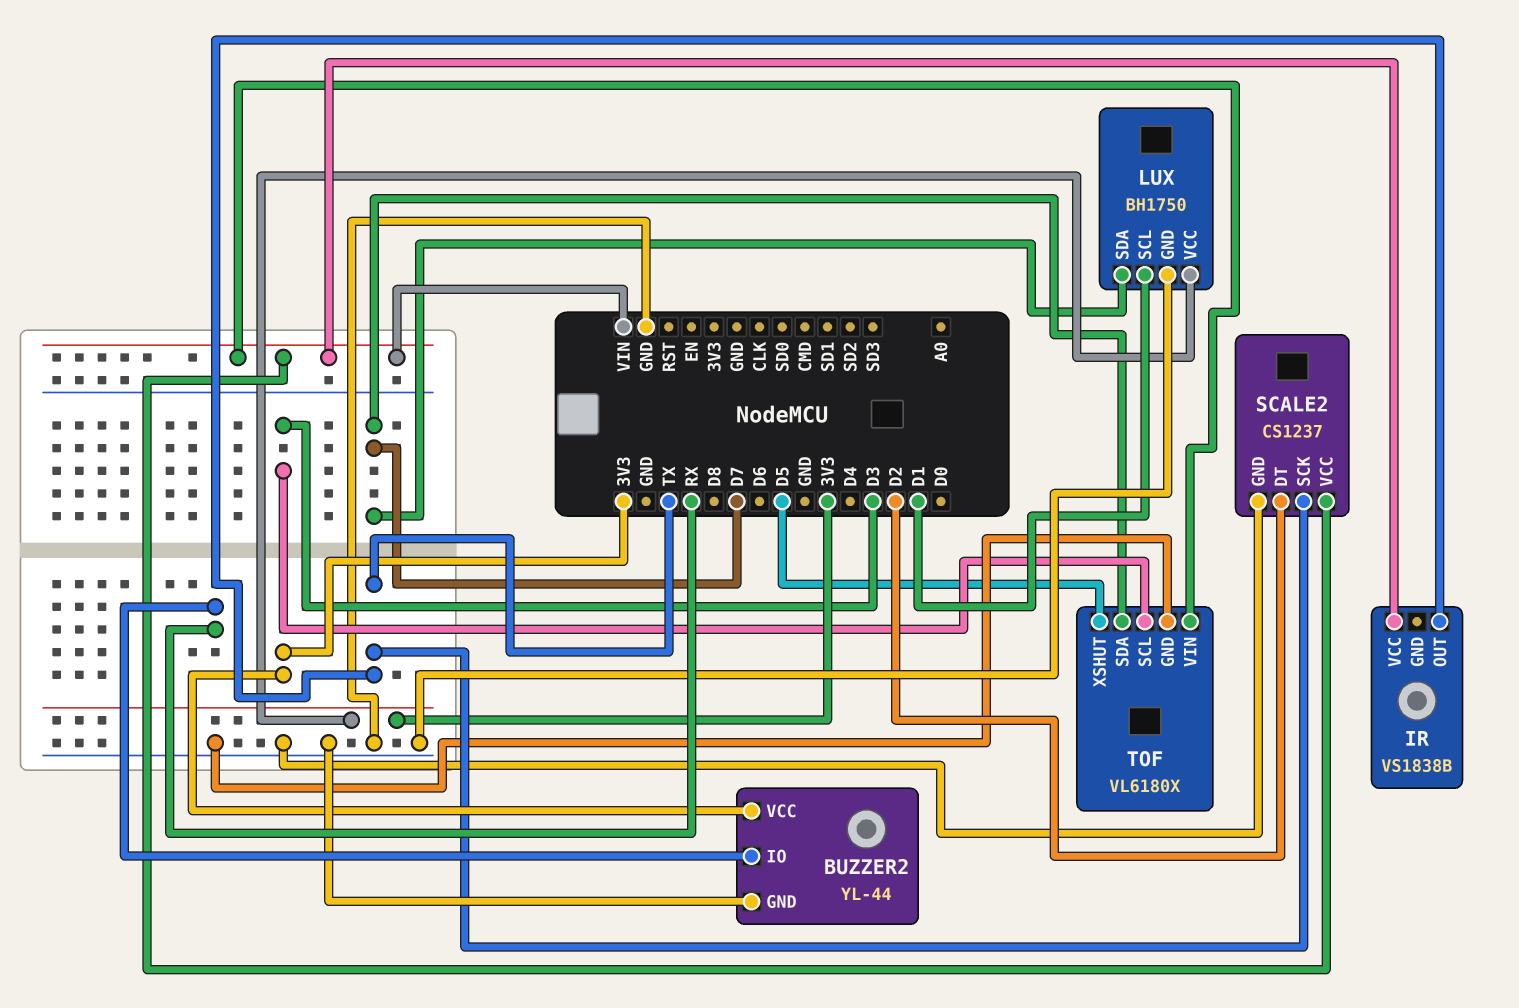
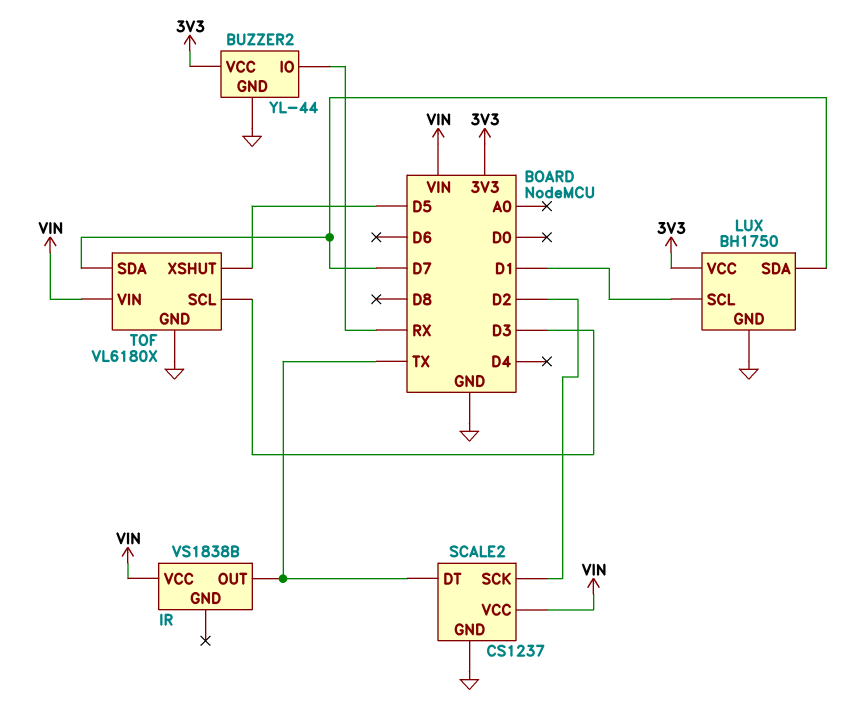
SCALE2 pin DT: D2 -> TX
SCALE2 pin SCK: TX -> D2

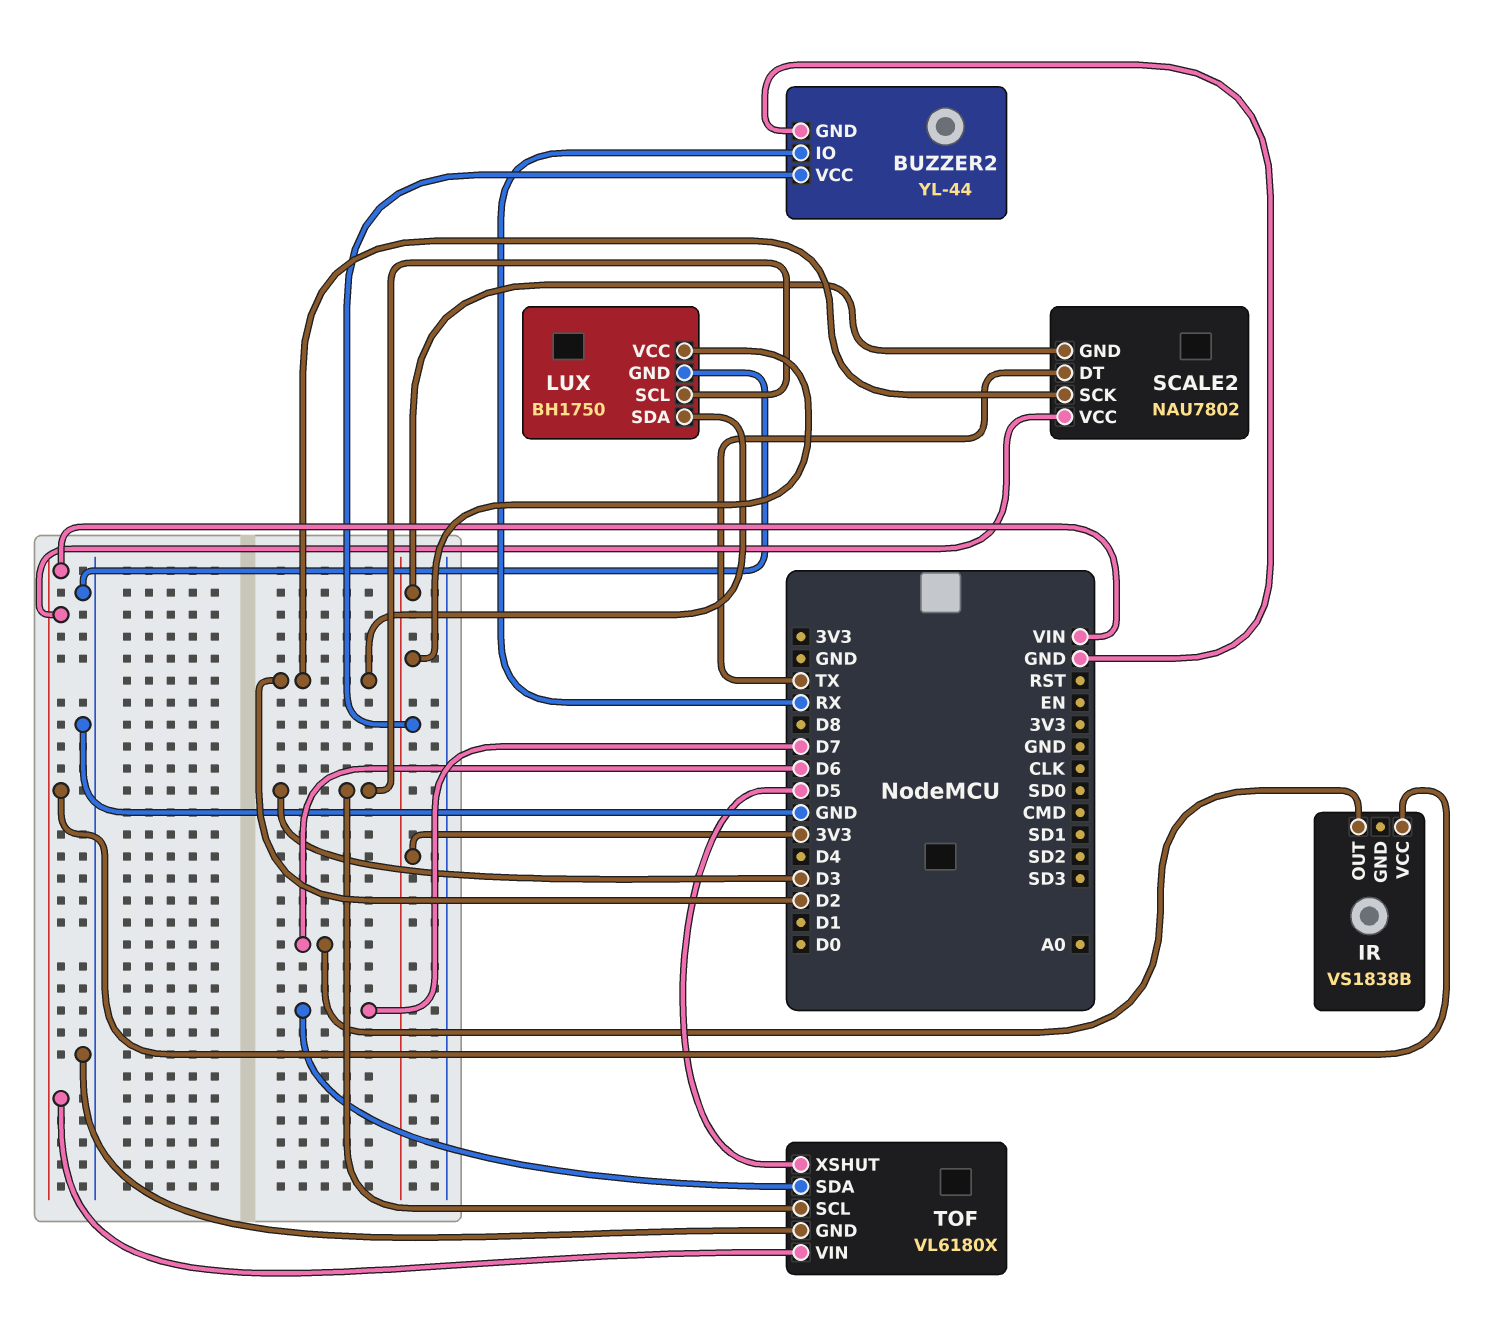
IR pin OUT: TX -> D6
LUX pin SCL: D1 -> D3
LUX pin SDA: D7 -> D2
SCALE2: CS1237 -> NAU7802
SCALE2 pin GND: GND -> 3V3

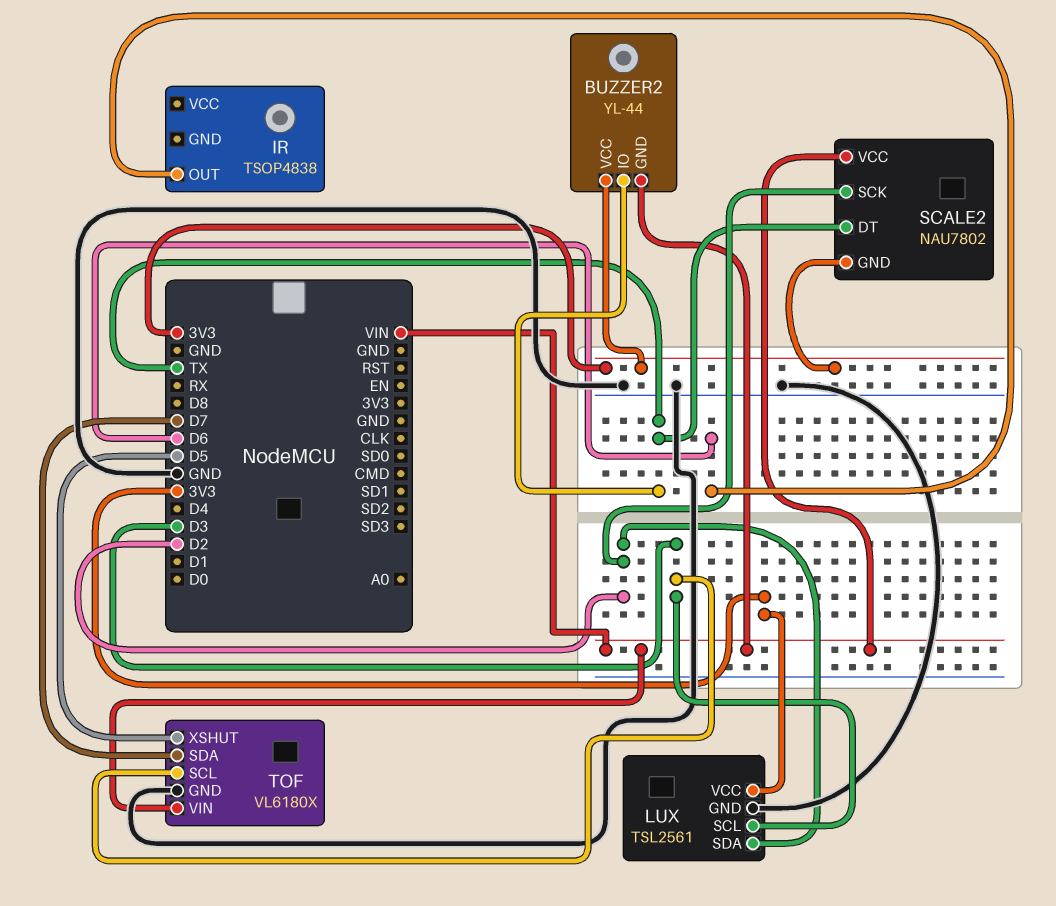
BUZZER2 pin GND: GND -> VIN
BUZZER2 pin IO: RX -> TX
IR: VS1838B -> TSOP4838
IR pin VCC: VIN -> none
LUX: BH1750 -> TSL2561

